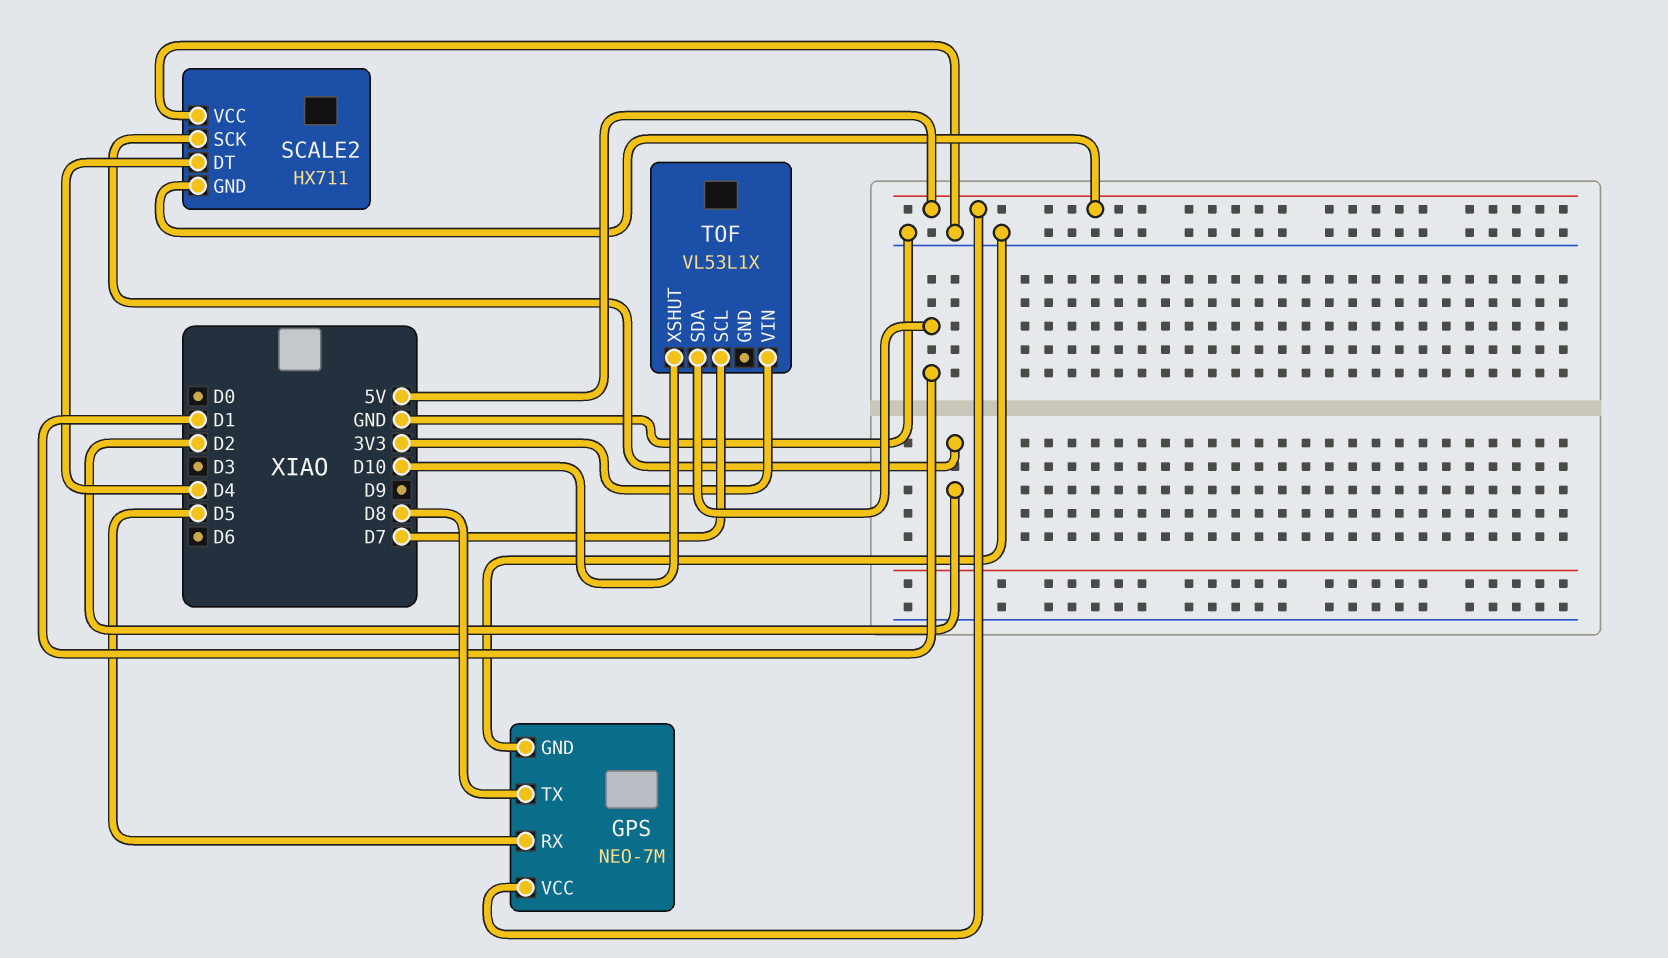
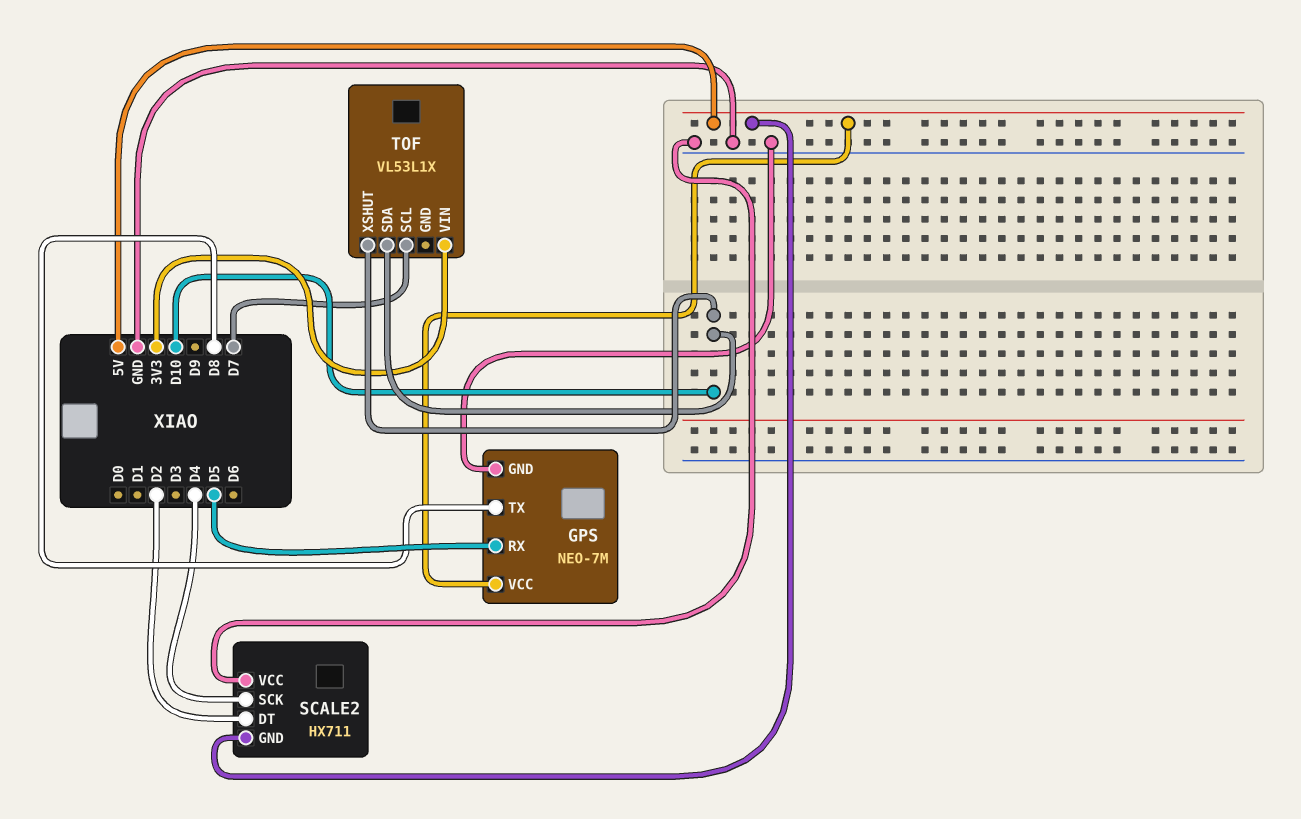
SCALE2 pin DT: D4 -> D2
SCALE2 pin SCK: D2 -> D4
TOF pin SDA: D1 -> D10

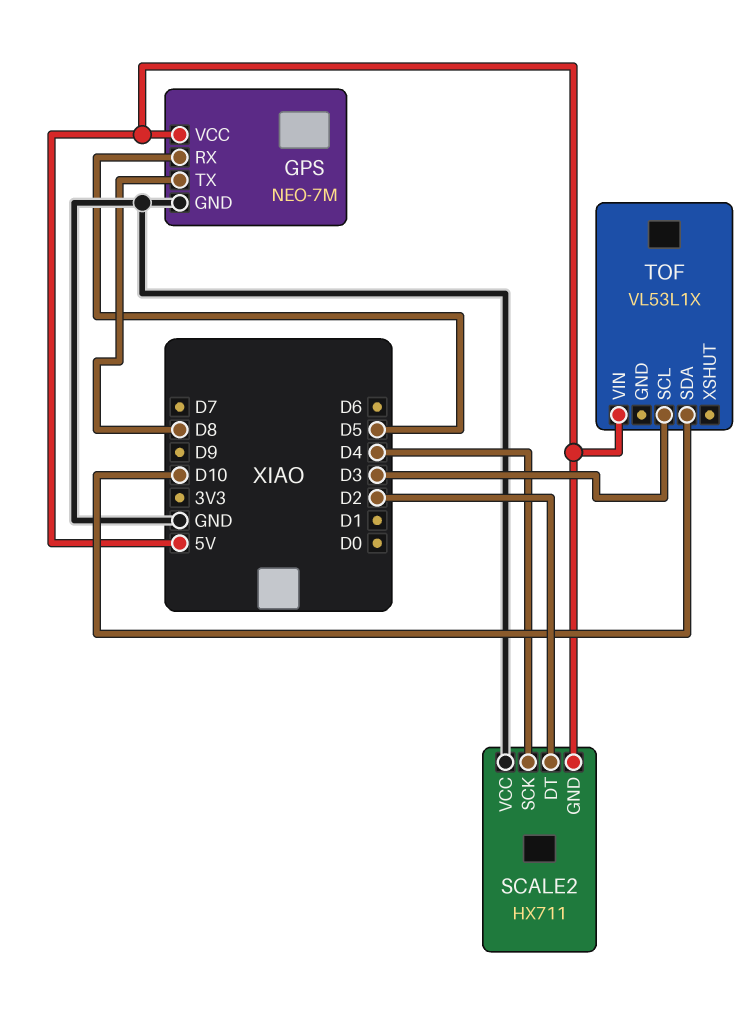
TOF pin SCL: D7 -> D3
TOF pin VIN: 3V3 -> 5V
TOF pin XSHUT: D10 -> none

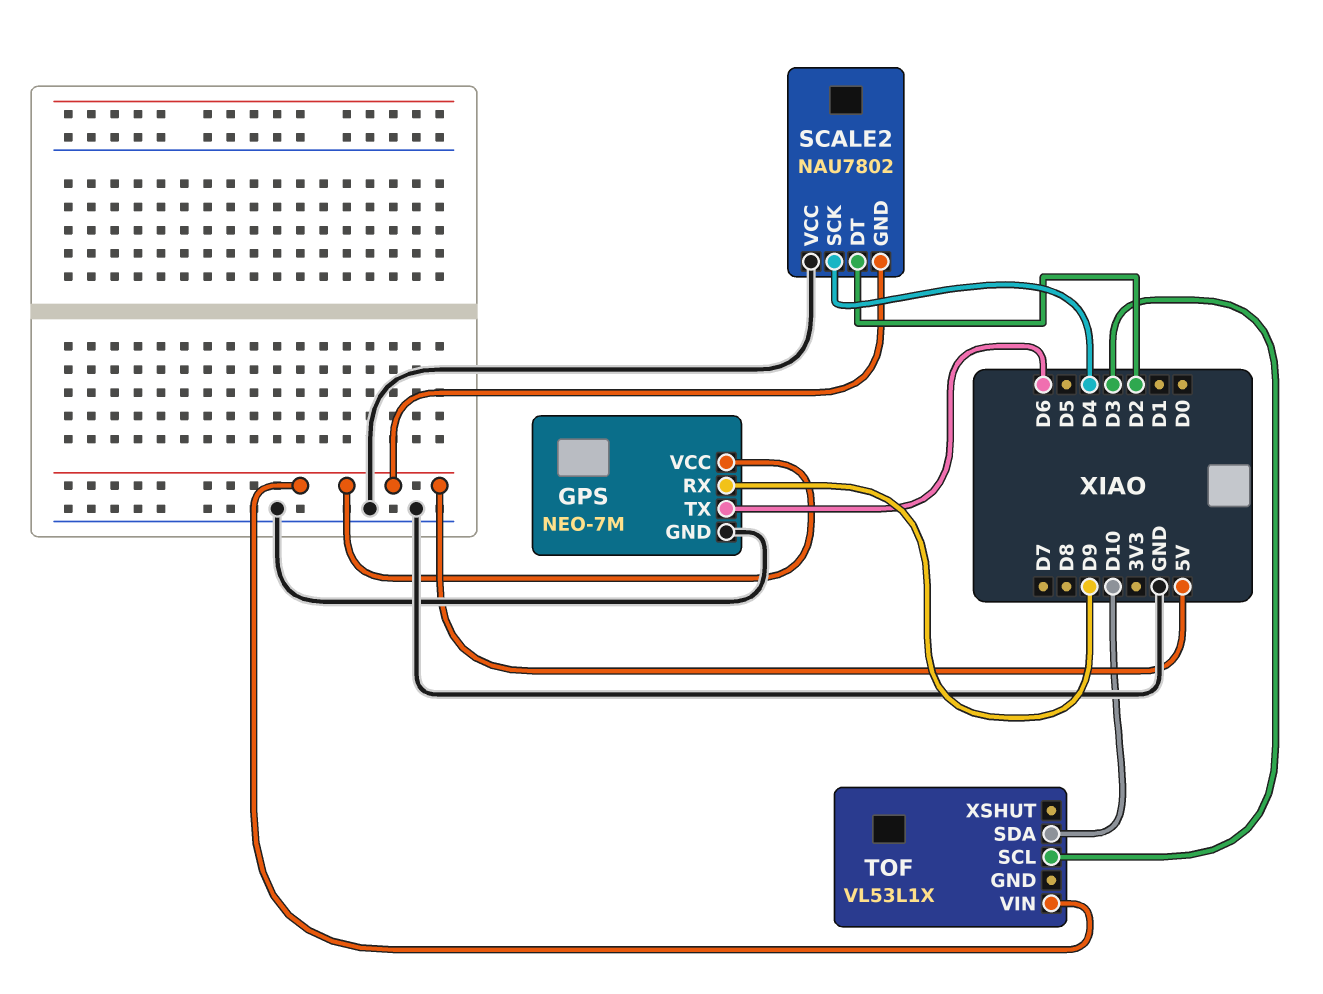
GPS pin RX: D5 -> D9
GPS pin TX: D8 -> D6
SCALE2: HX711 -> NAU7802

